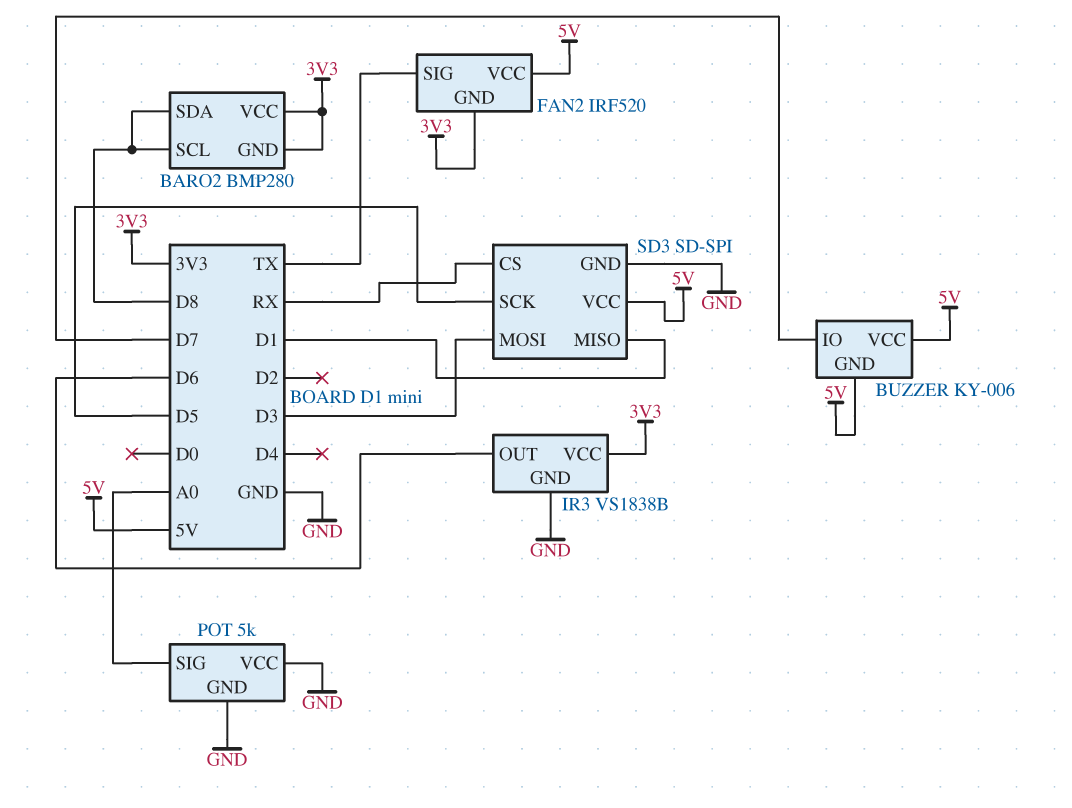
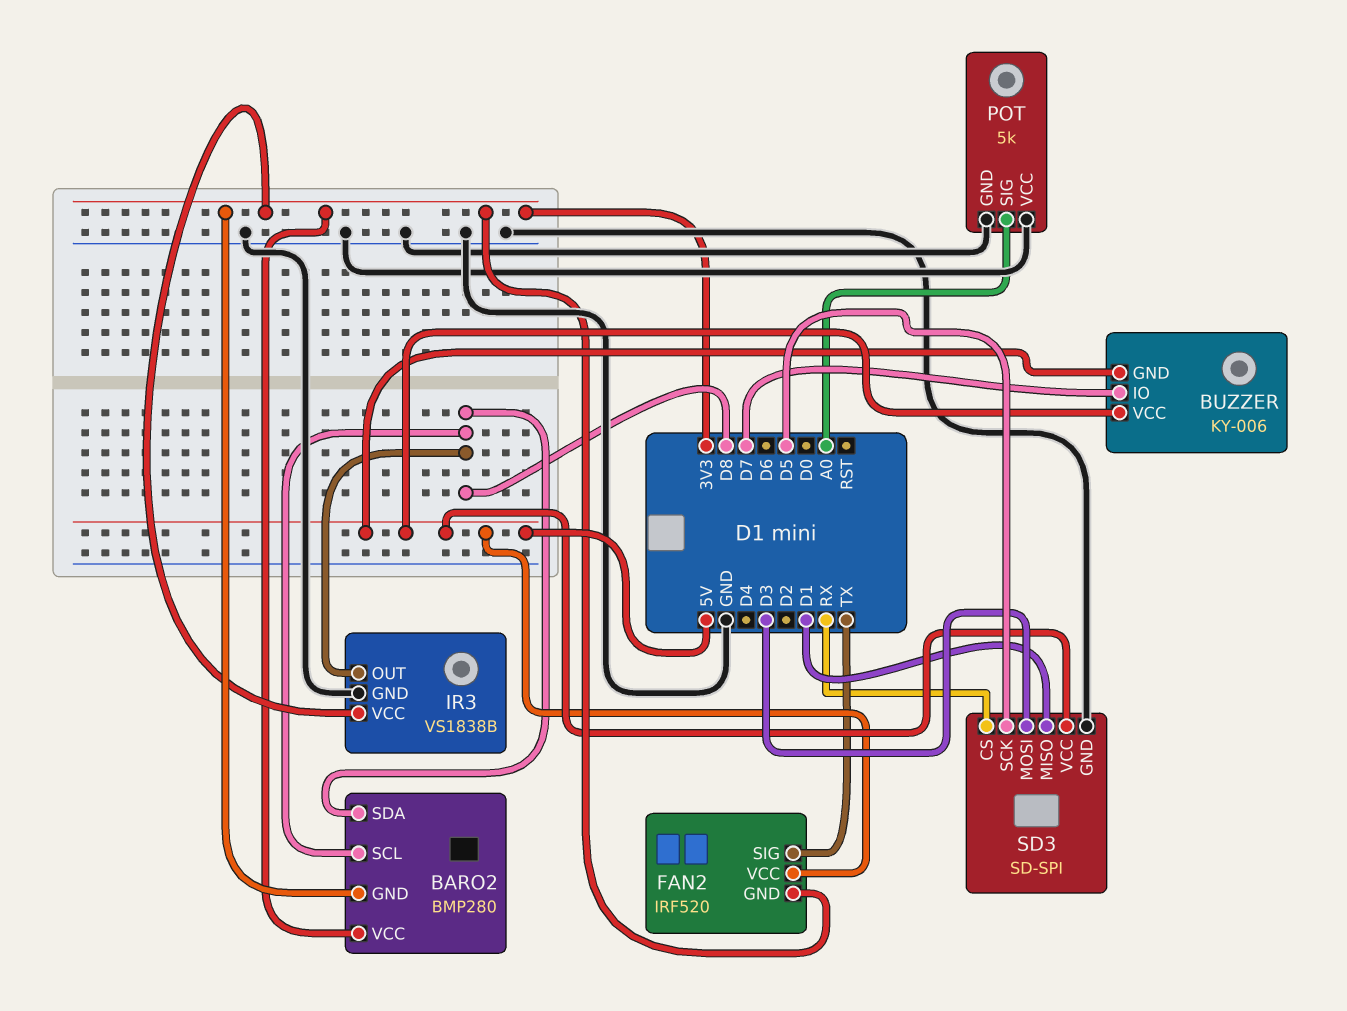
IR3 pin OUT: D6 -> D8

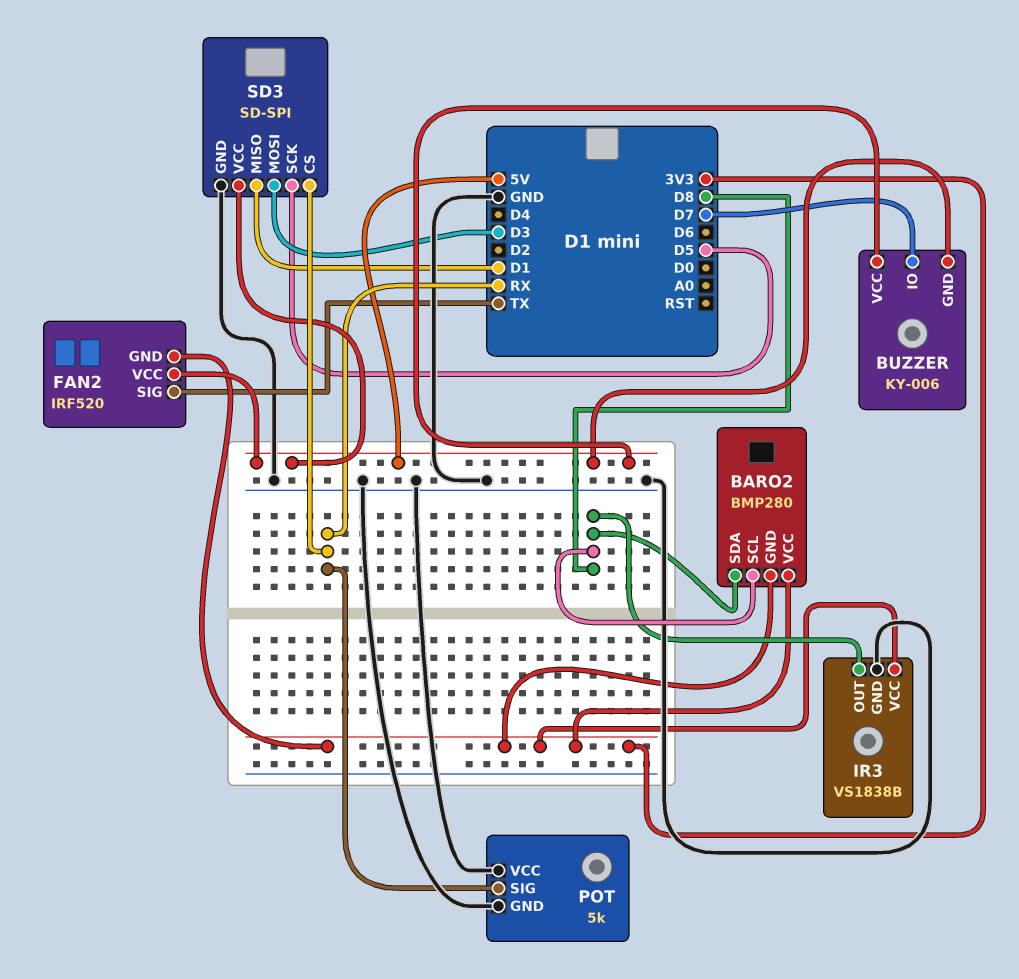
POT pin SIG: A0 -> RX

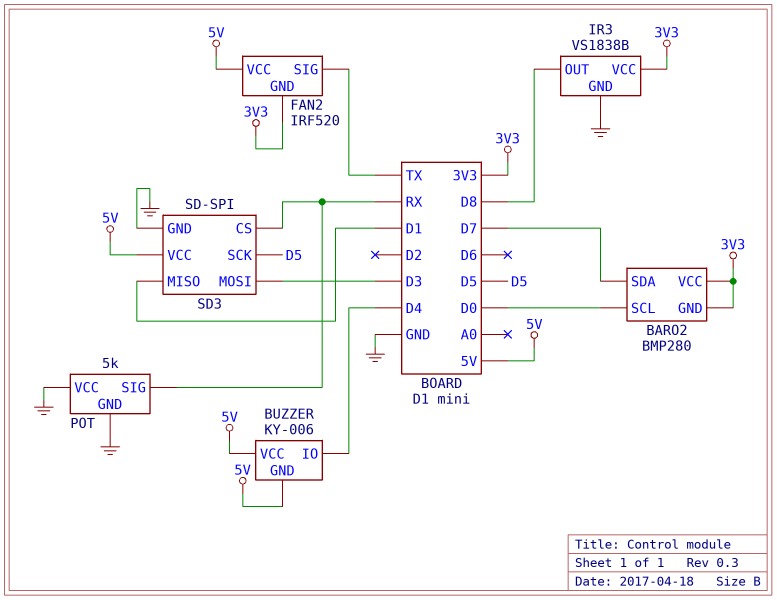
BARO2 pin SCL: D8 -> D0
BARO2 pin SDA: D8 -> D7
BUZZER pin IO: D7 -> D4

